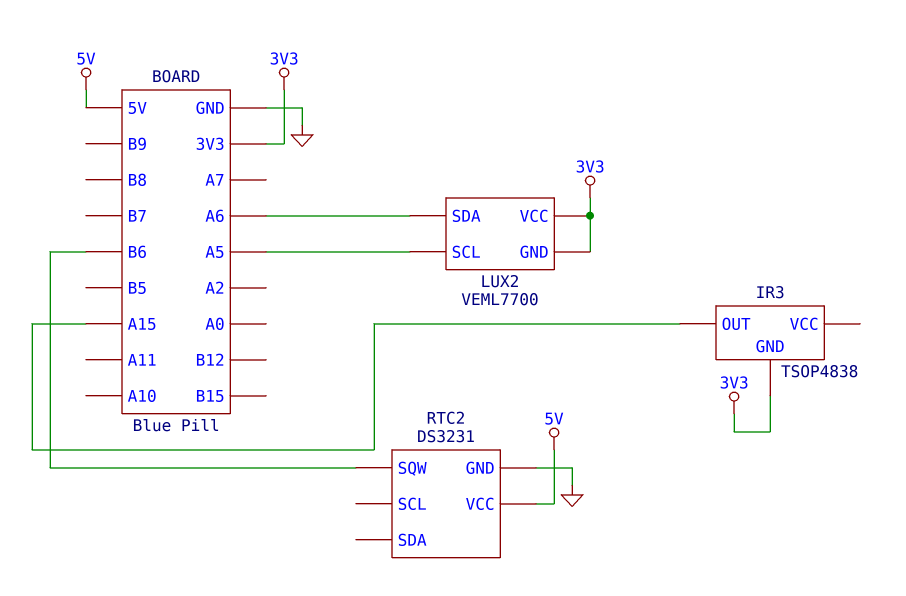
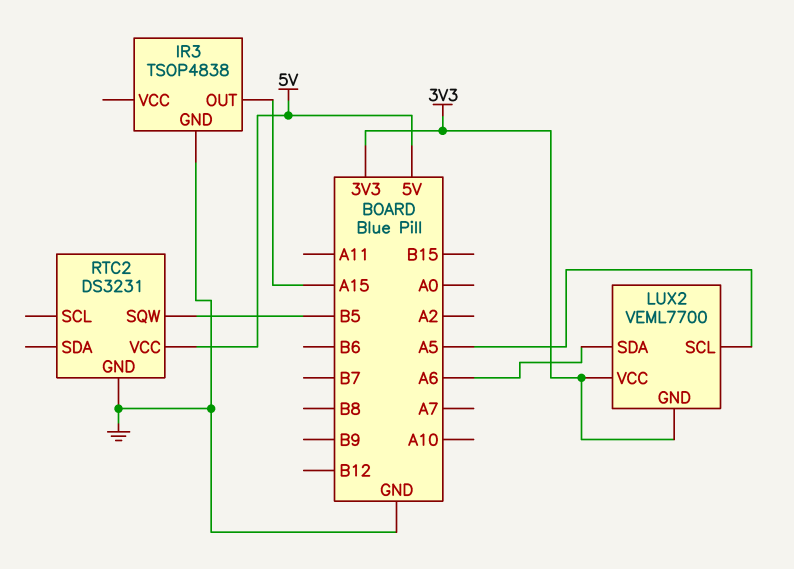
IR3 pin GND: 3V3 -> GND
RTC2 pin SQW: B6 -> B5

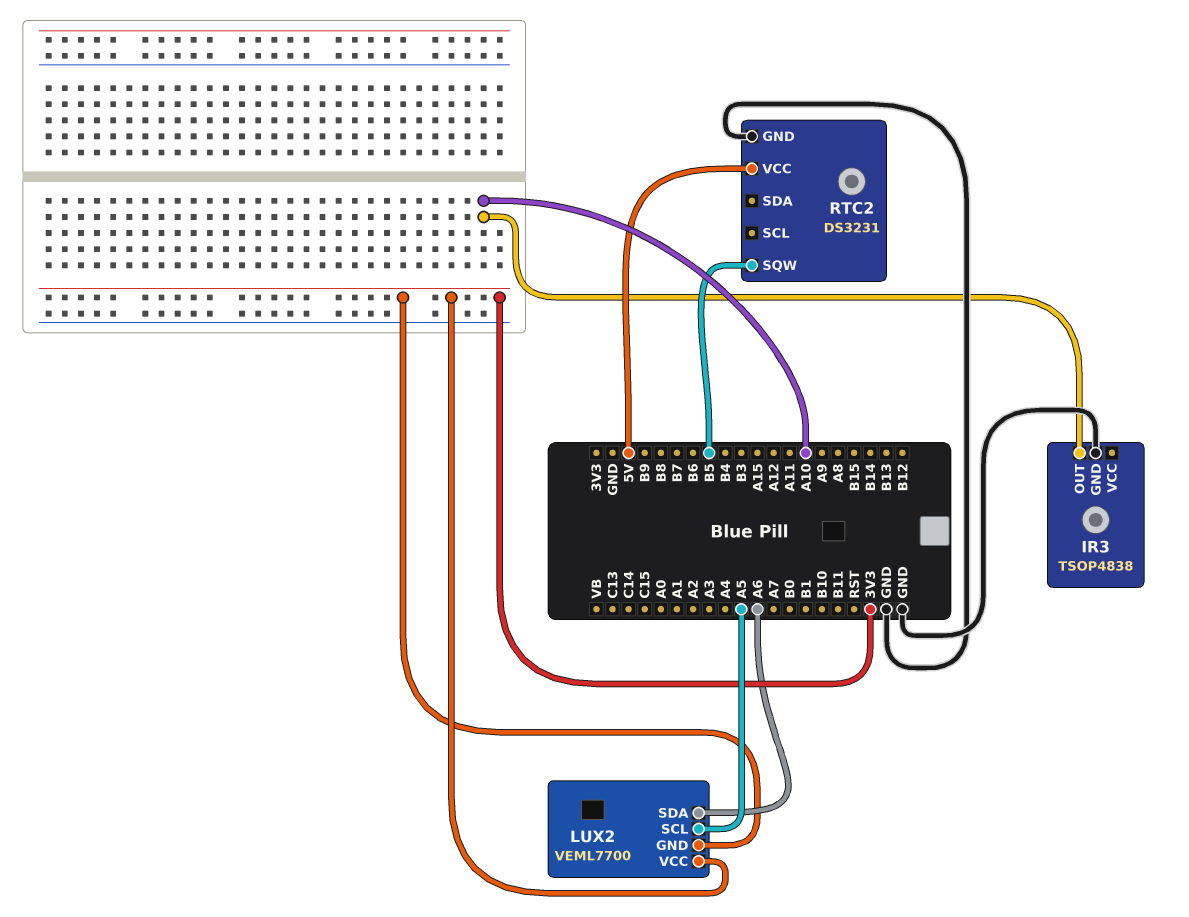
IR3 pin OUT: A15 -> A10

